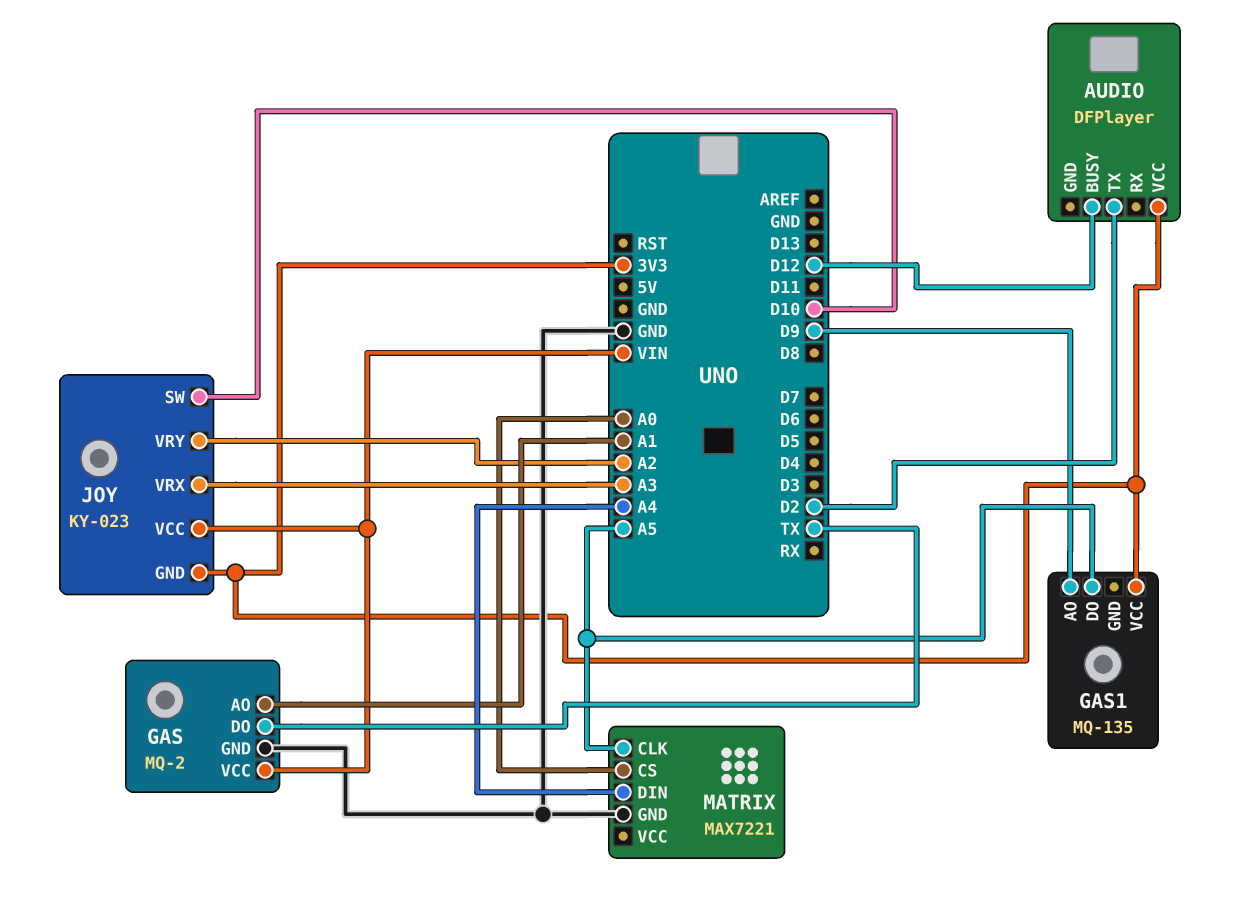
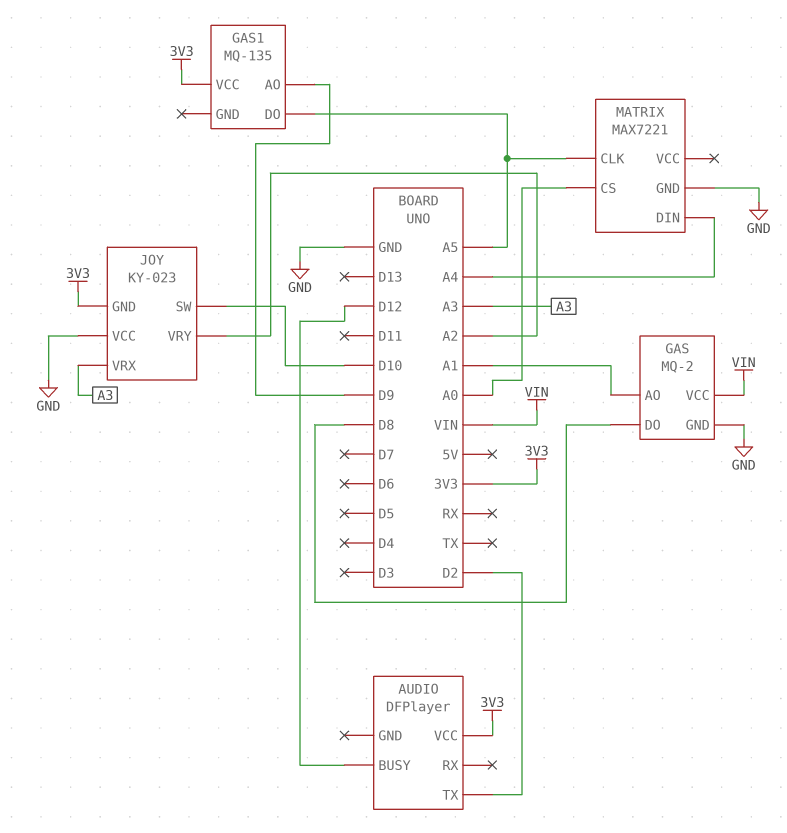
GAS pin DO: TX -> D8
JOY pin VCC: VIN -> GND

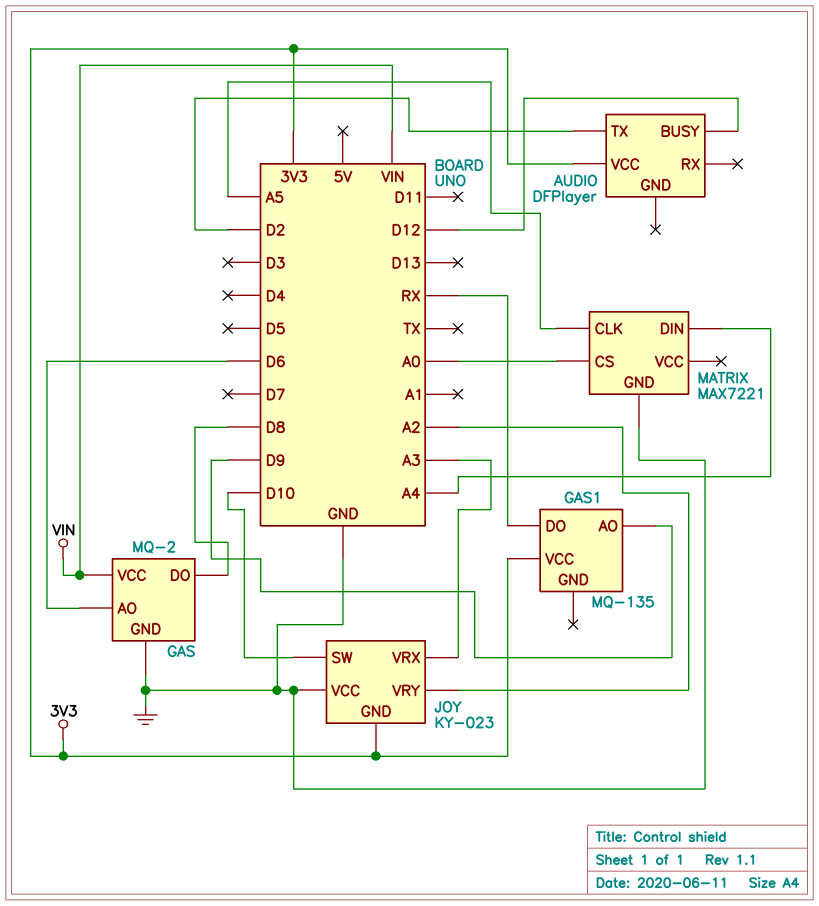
GAS pin AO: A1 -> D6
GAS1 pin DO: A5 -> RX

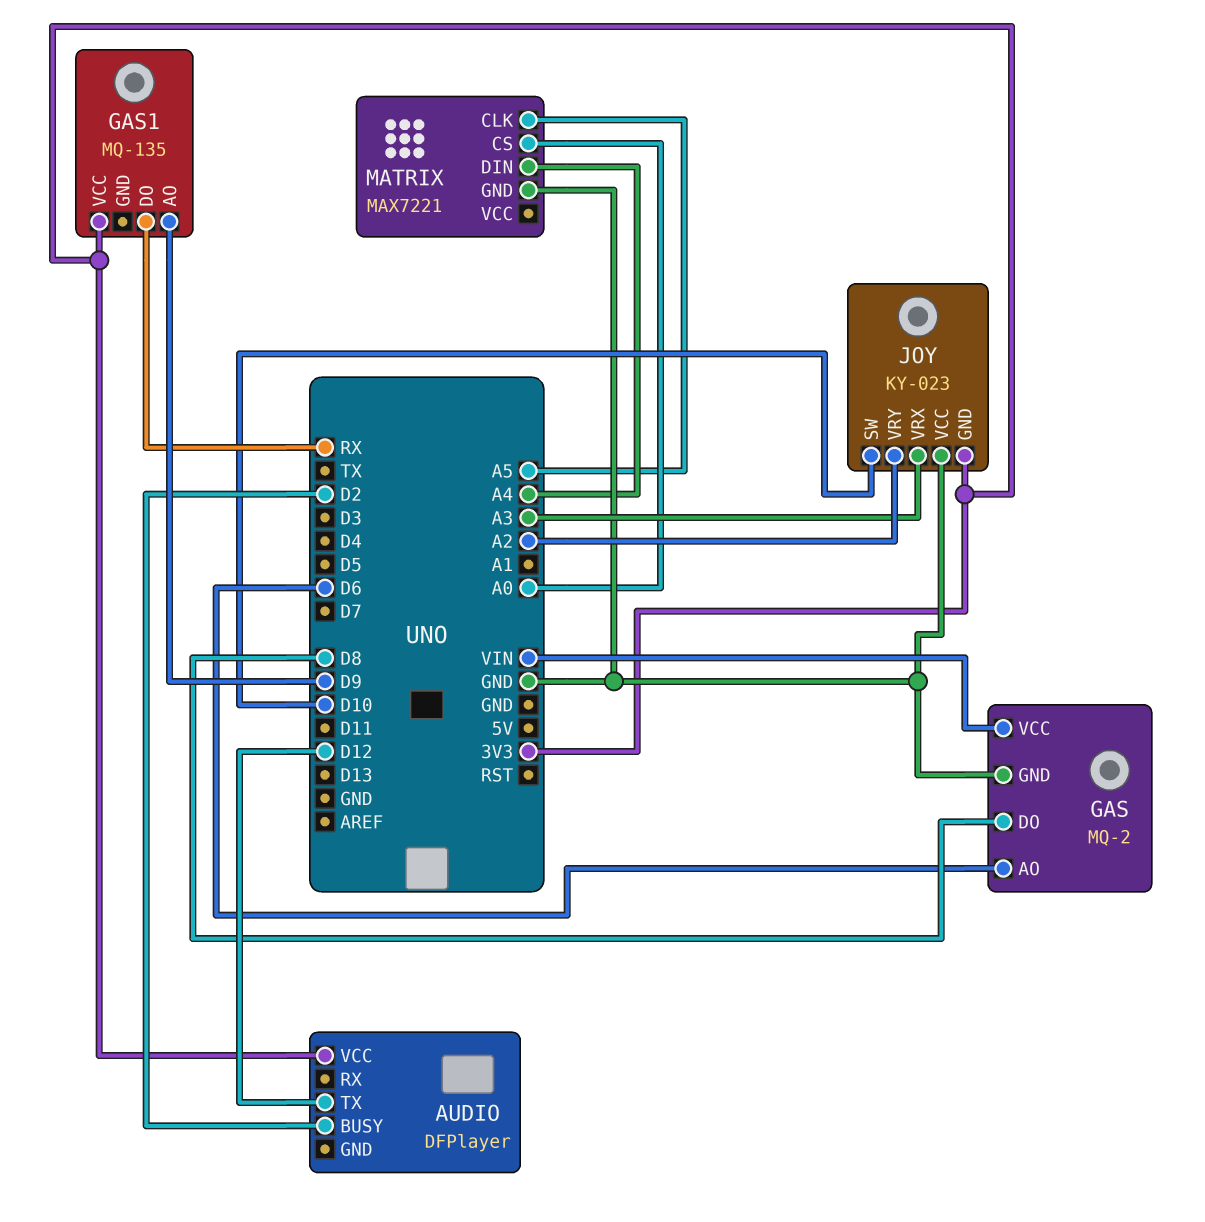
AUDIO pin BUSY: D12 -> D2
AUDIO pin TX: D2 -> D12

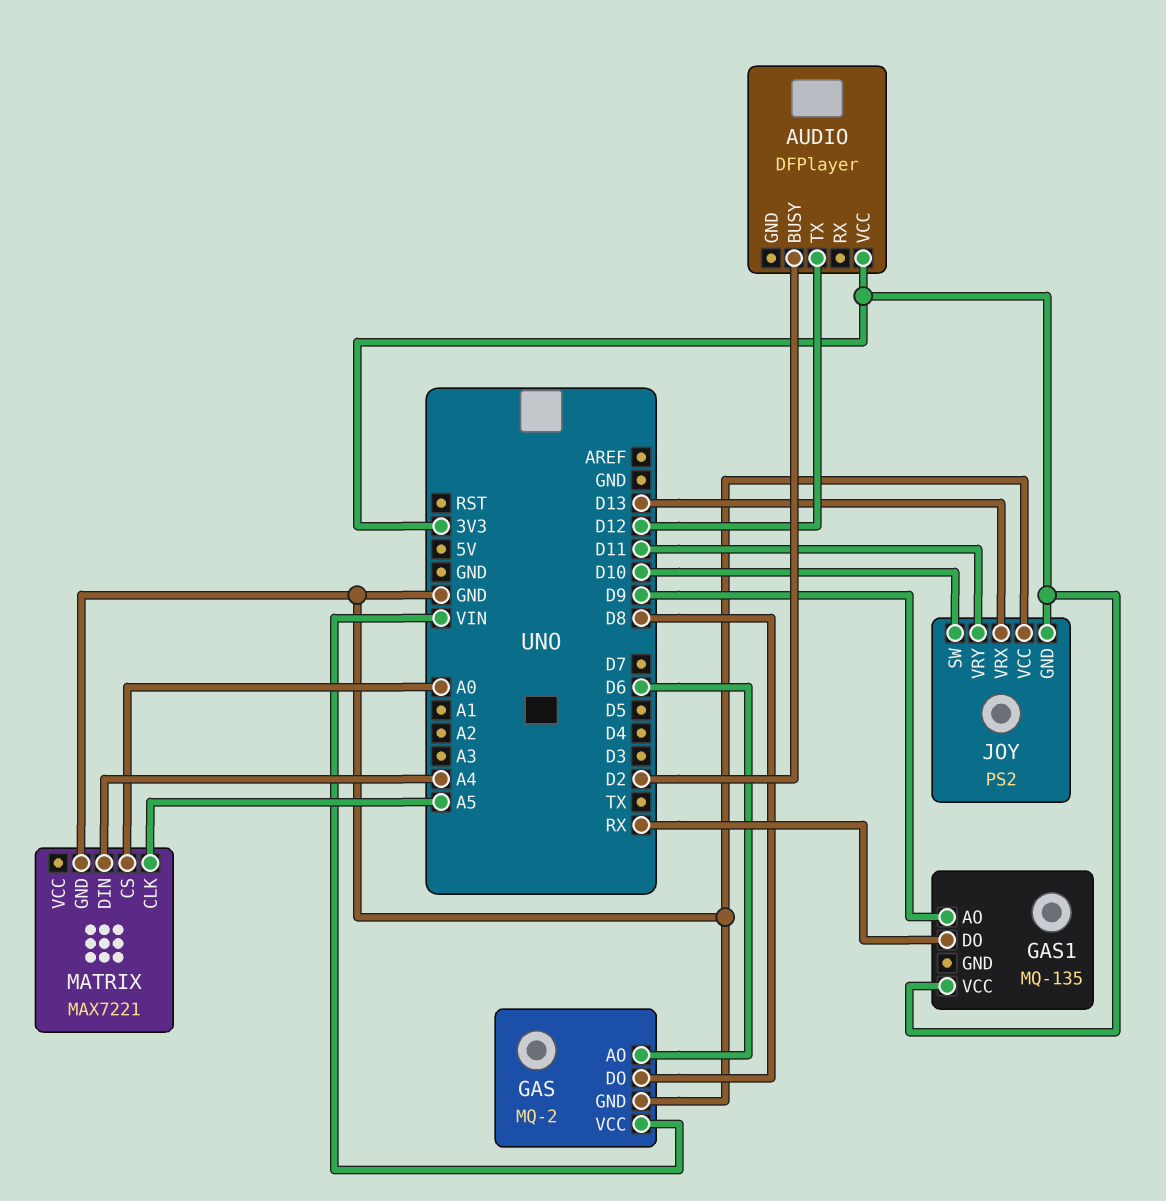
JOY: KY-023 -> PS2
JOY pin VRX: A3 -> D13
JOY pin VRY: A2 -> D11

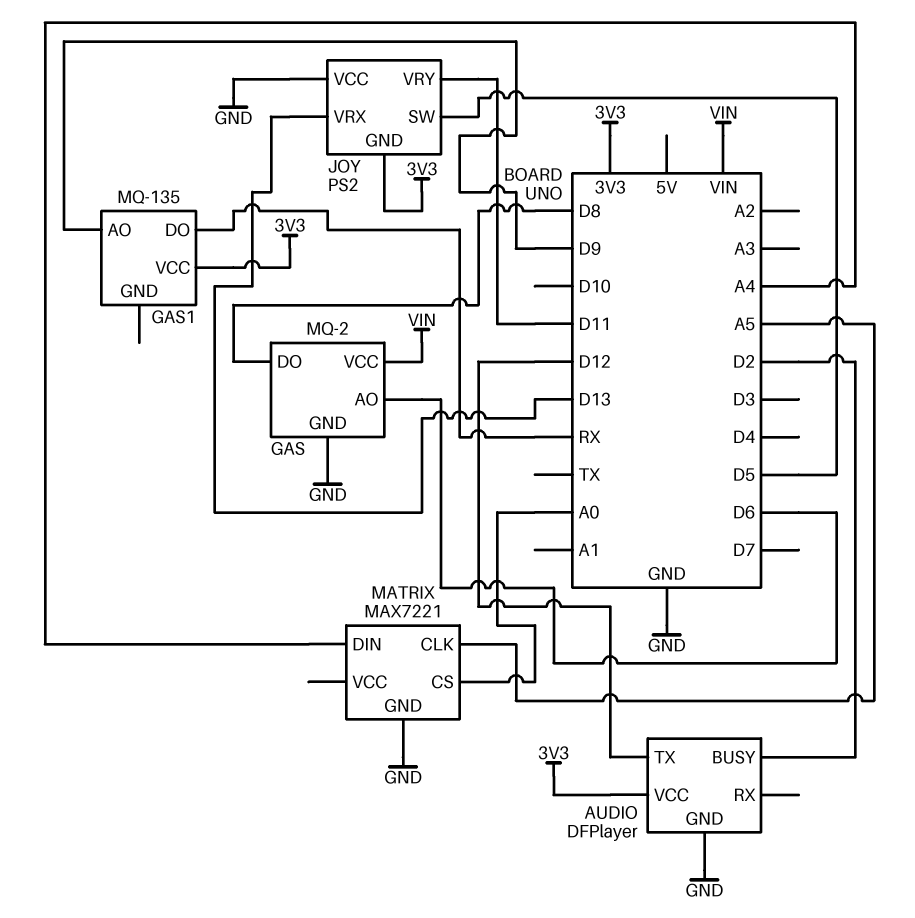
AUDIO pin GND: none -> GND
JOY pin SW: D10 -> D5

